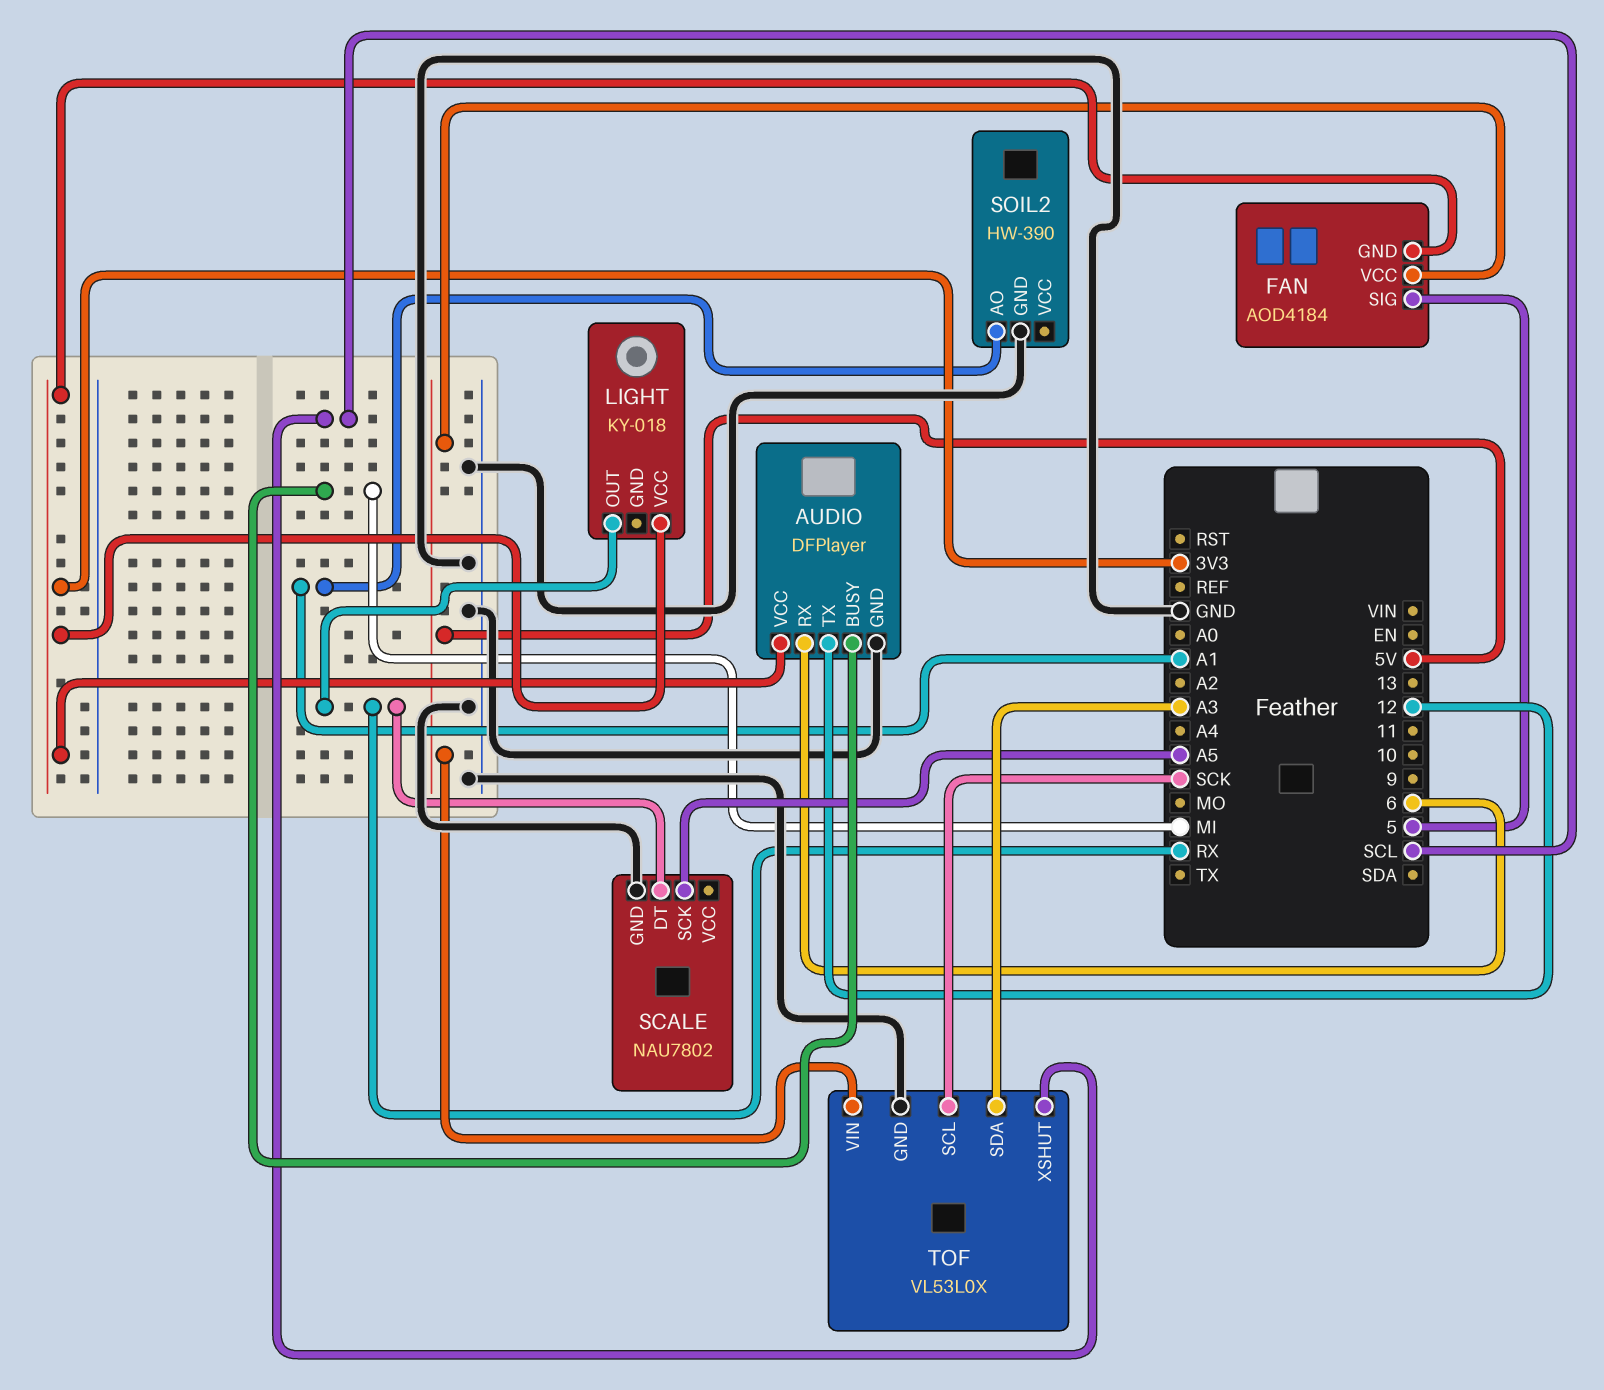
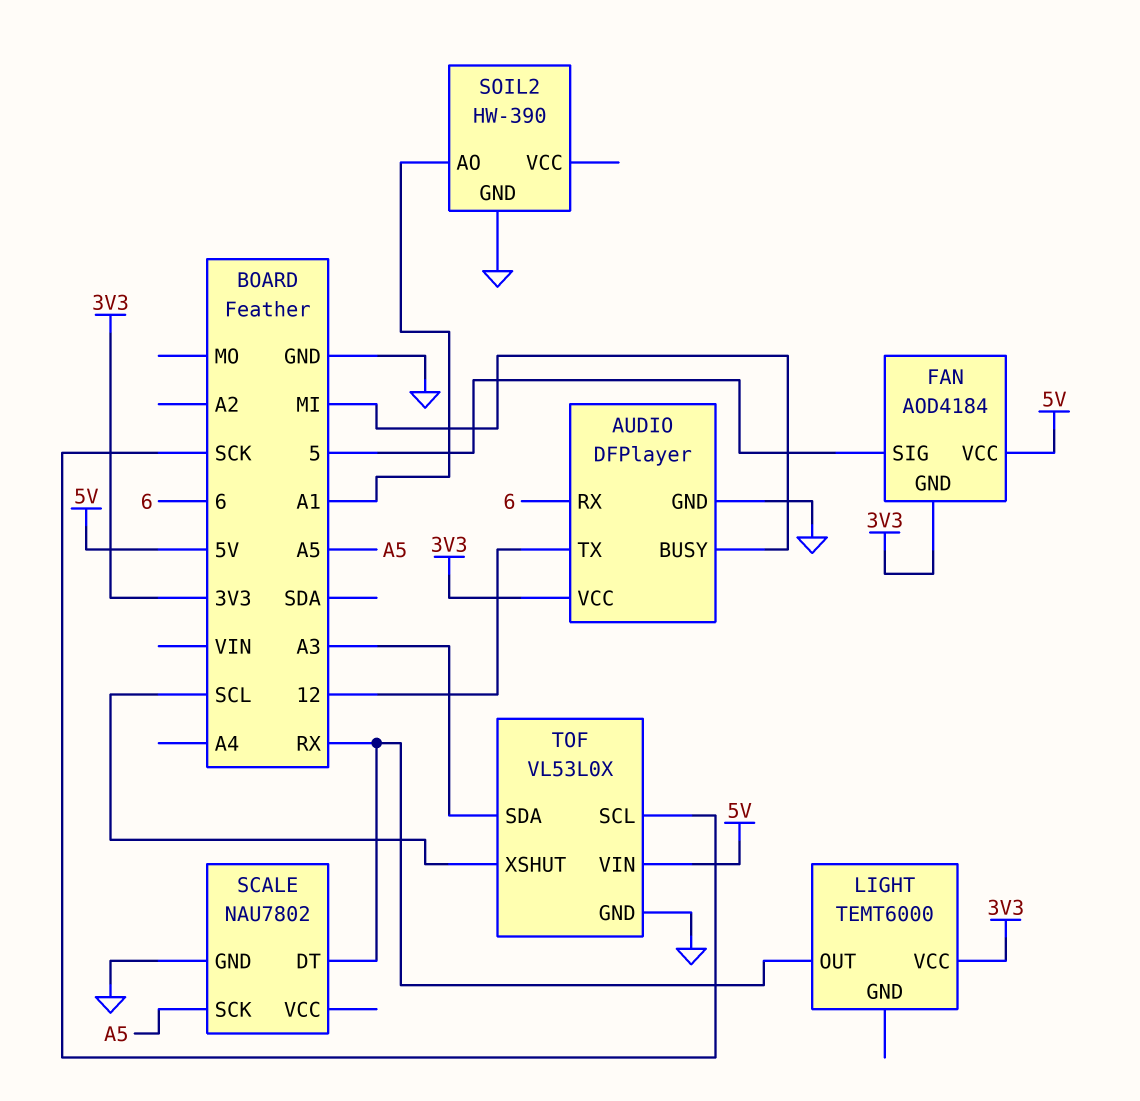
LIGHT: KY-018 -> TEMT6000

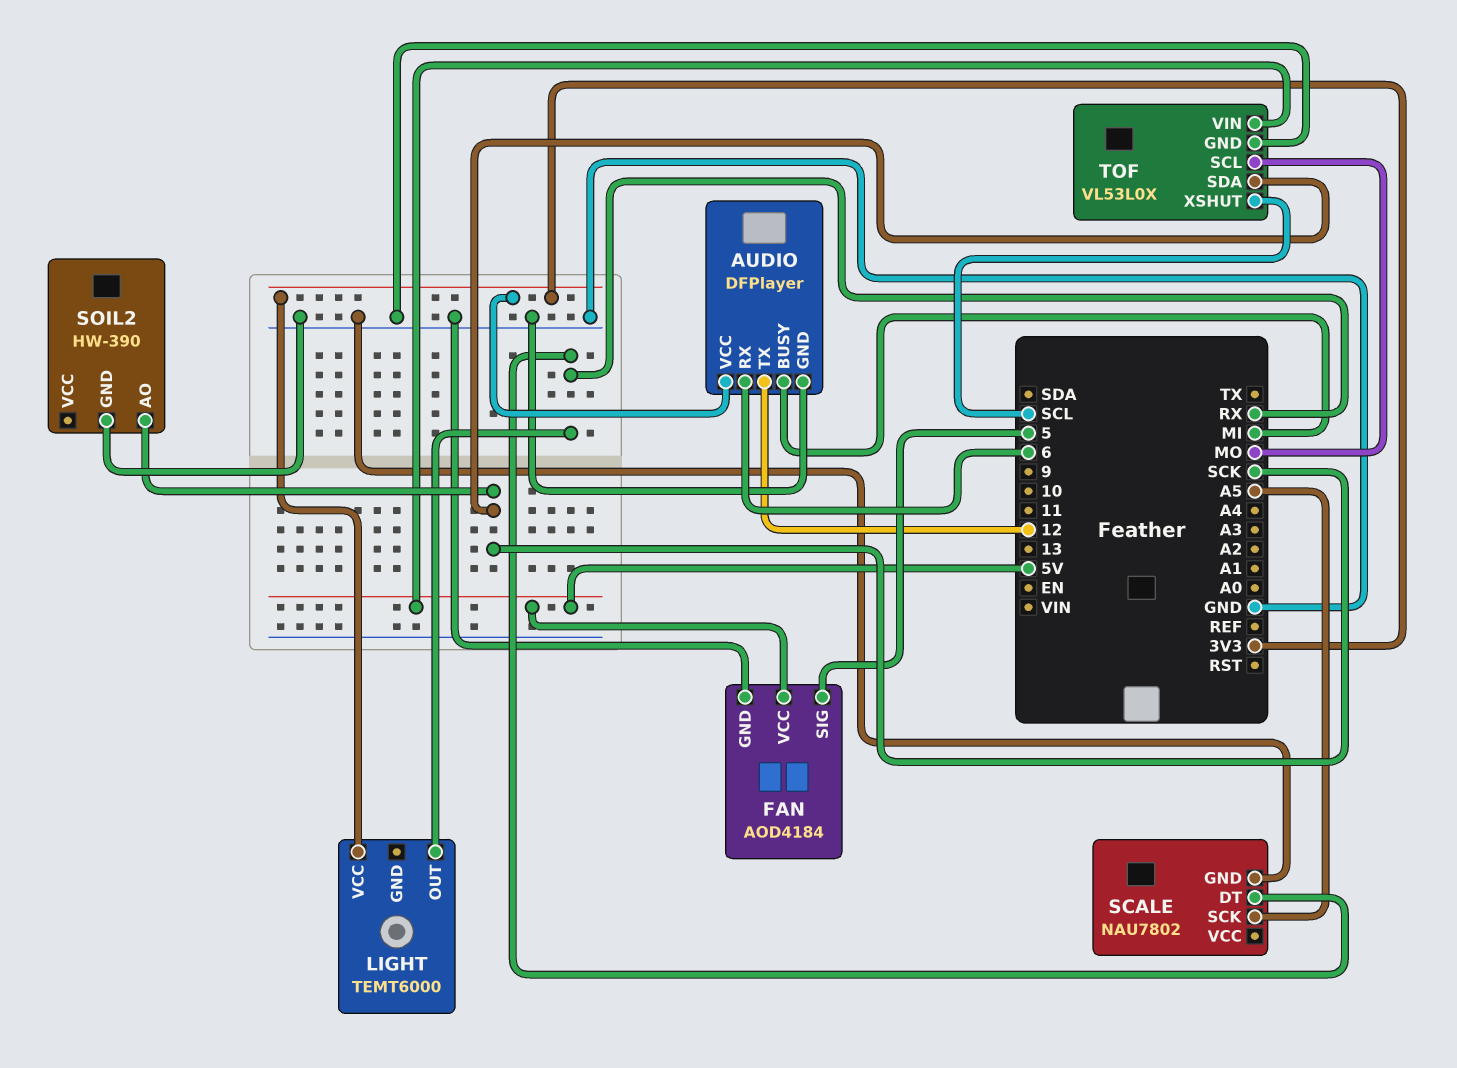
FAN pin GND: 3V3 -> GND
SOIL2 pin AO: A1 -> SCK
TOF pin SCL: SCK -> MO
TOF pin SDA: A3 -> SCK

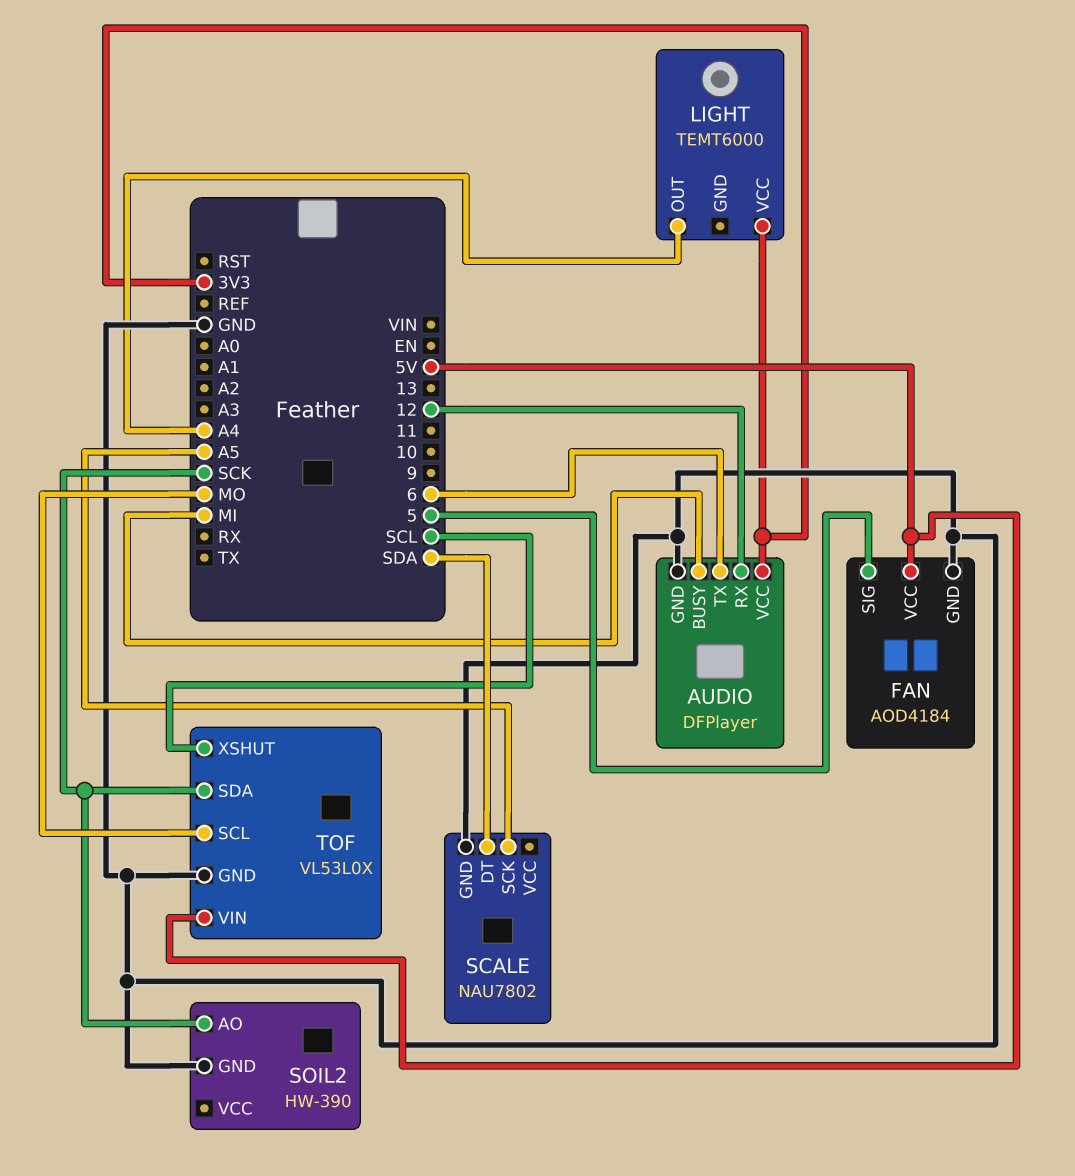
AUDIO pin RX: 6 -> 12
AUDIO pin TX: 12 -> 6
LIGHT pin OUT: RX -> A4
SCALE pin DT: RX -> SDA

